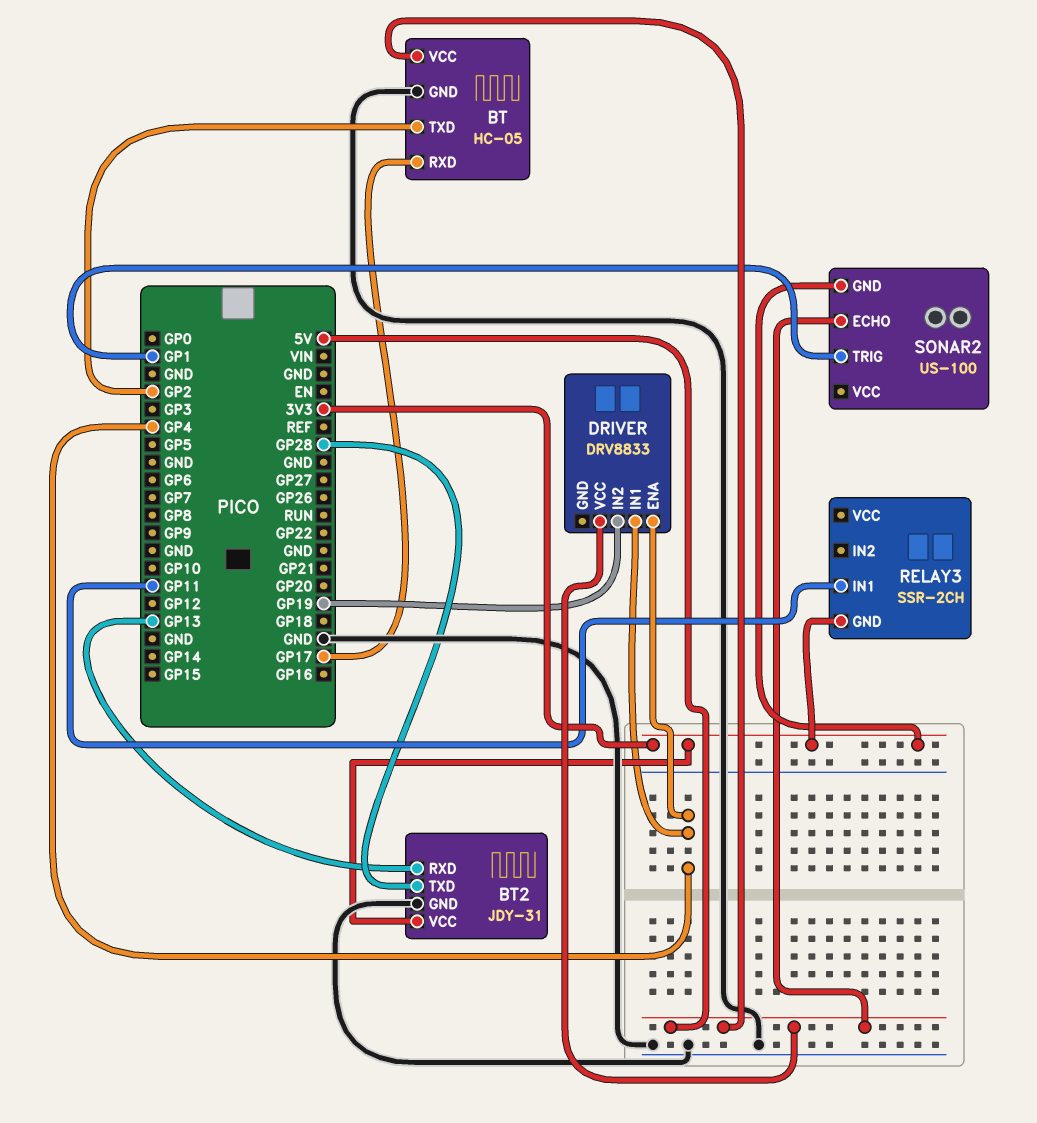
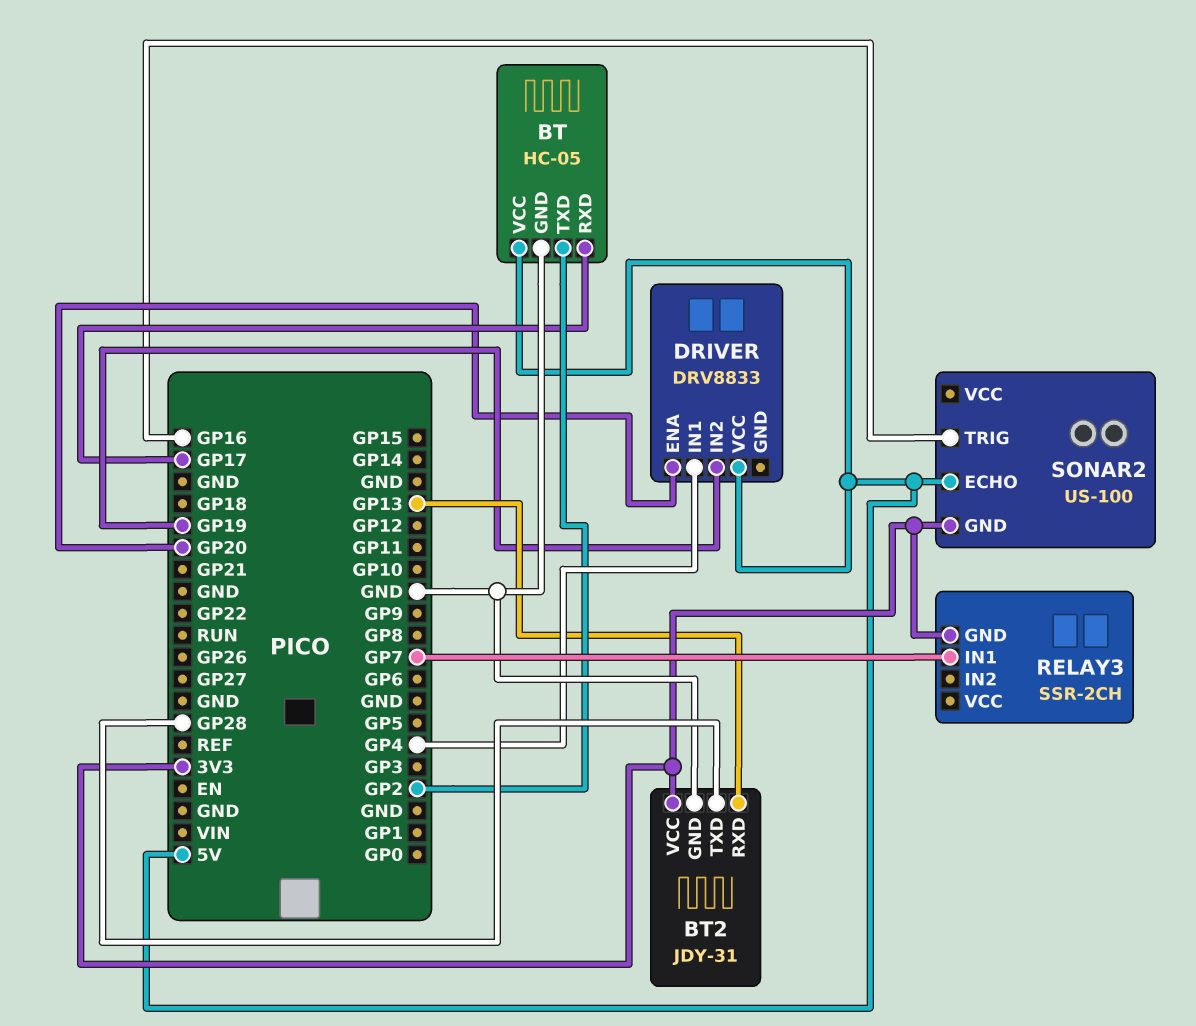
DRIVER pin ENA: GP4 -> GP20
RELAY3 pin IN1: GP11 -> GP7
SONAR2 pin TRIG: GP1 -> GP16

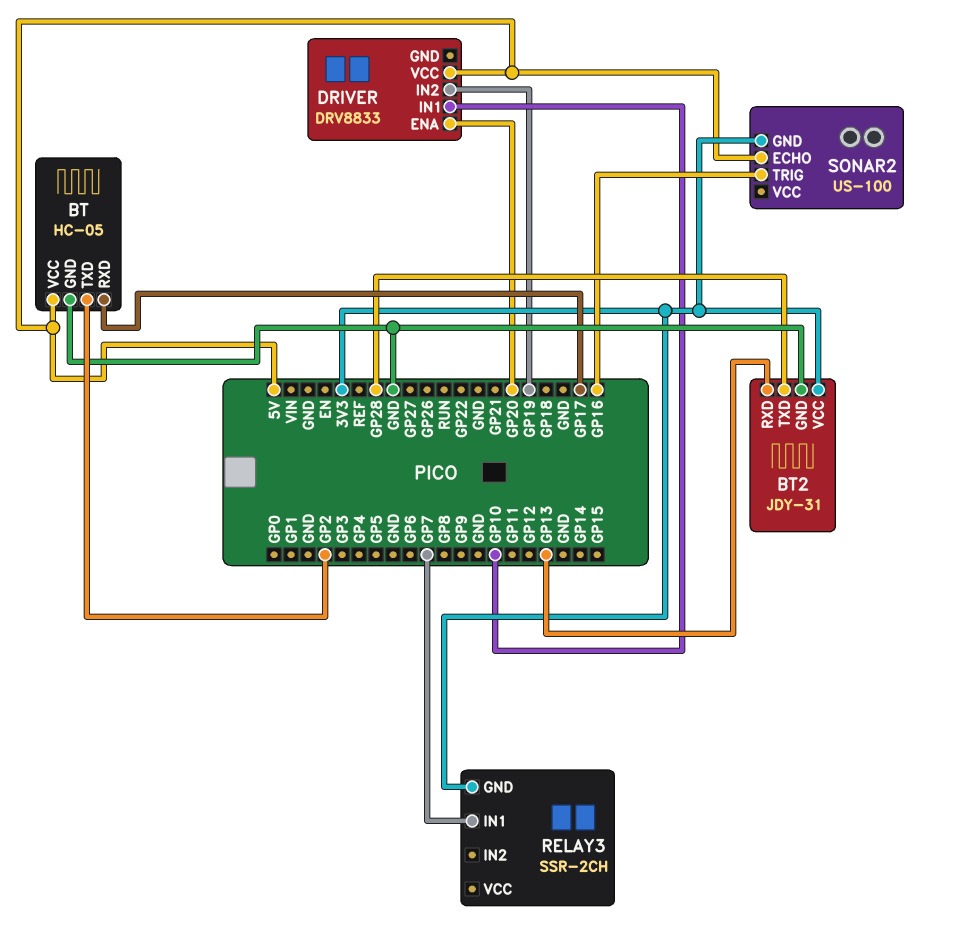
DRIVER pin IN1: GP4 -> GP10

